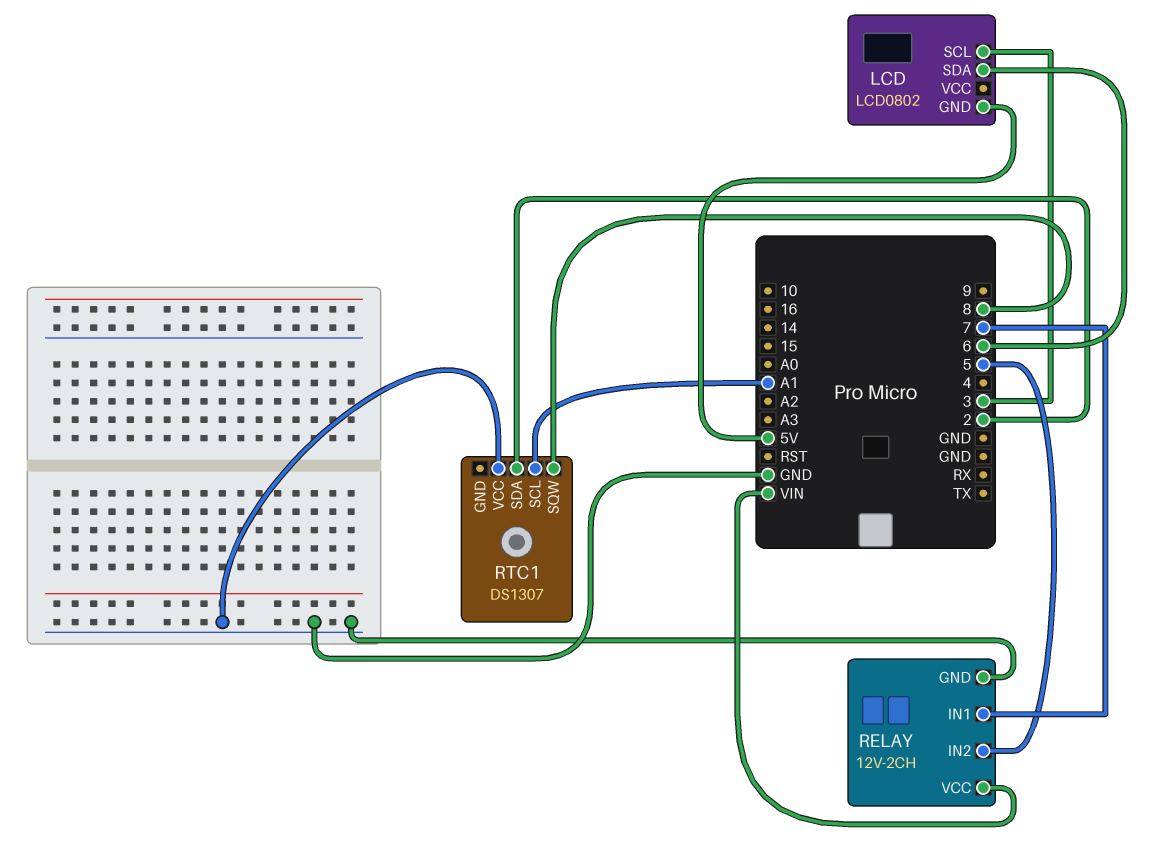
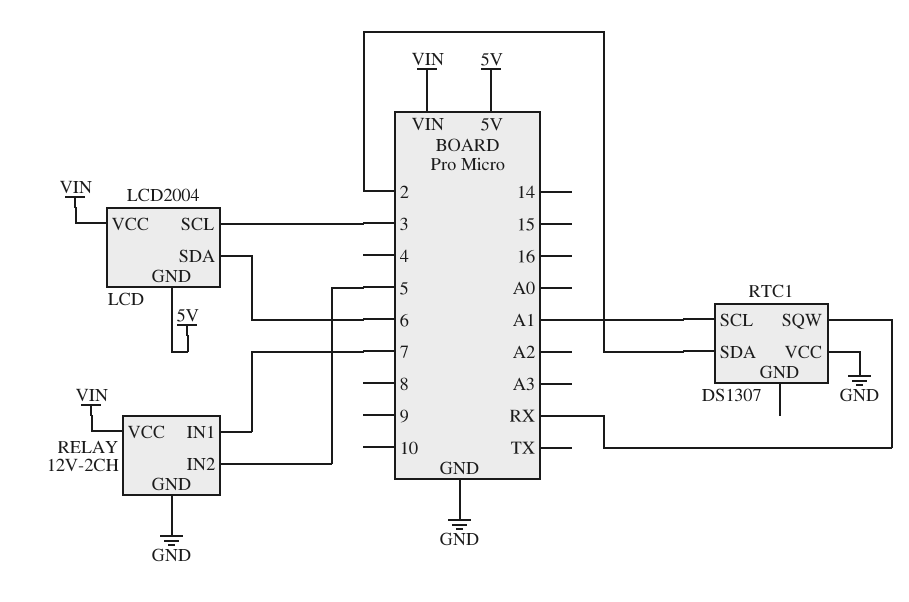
LCD: LCD0802 -> LCD2004
LCD pin VCC: none -> VIN
RTC1 pin SQW: 8 -> RX

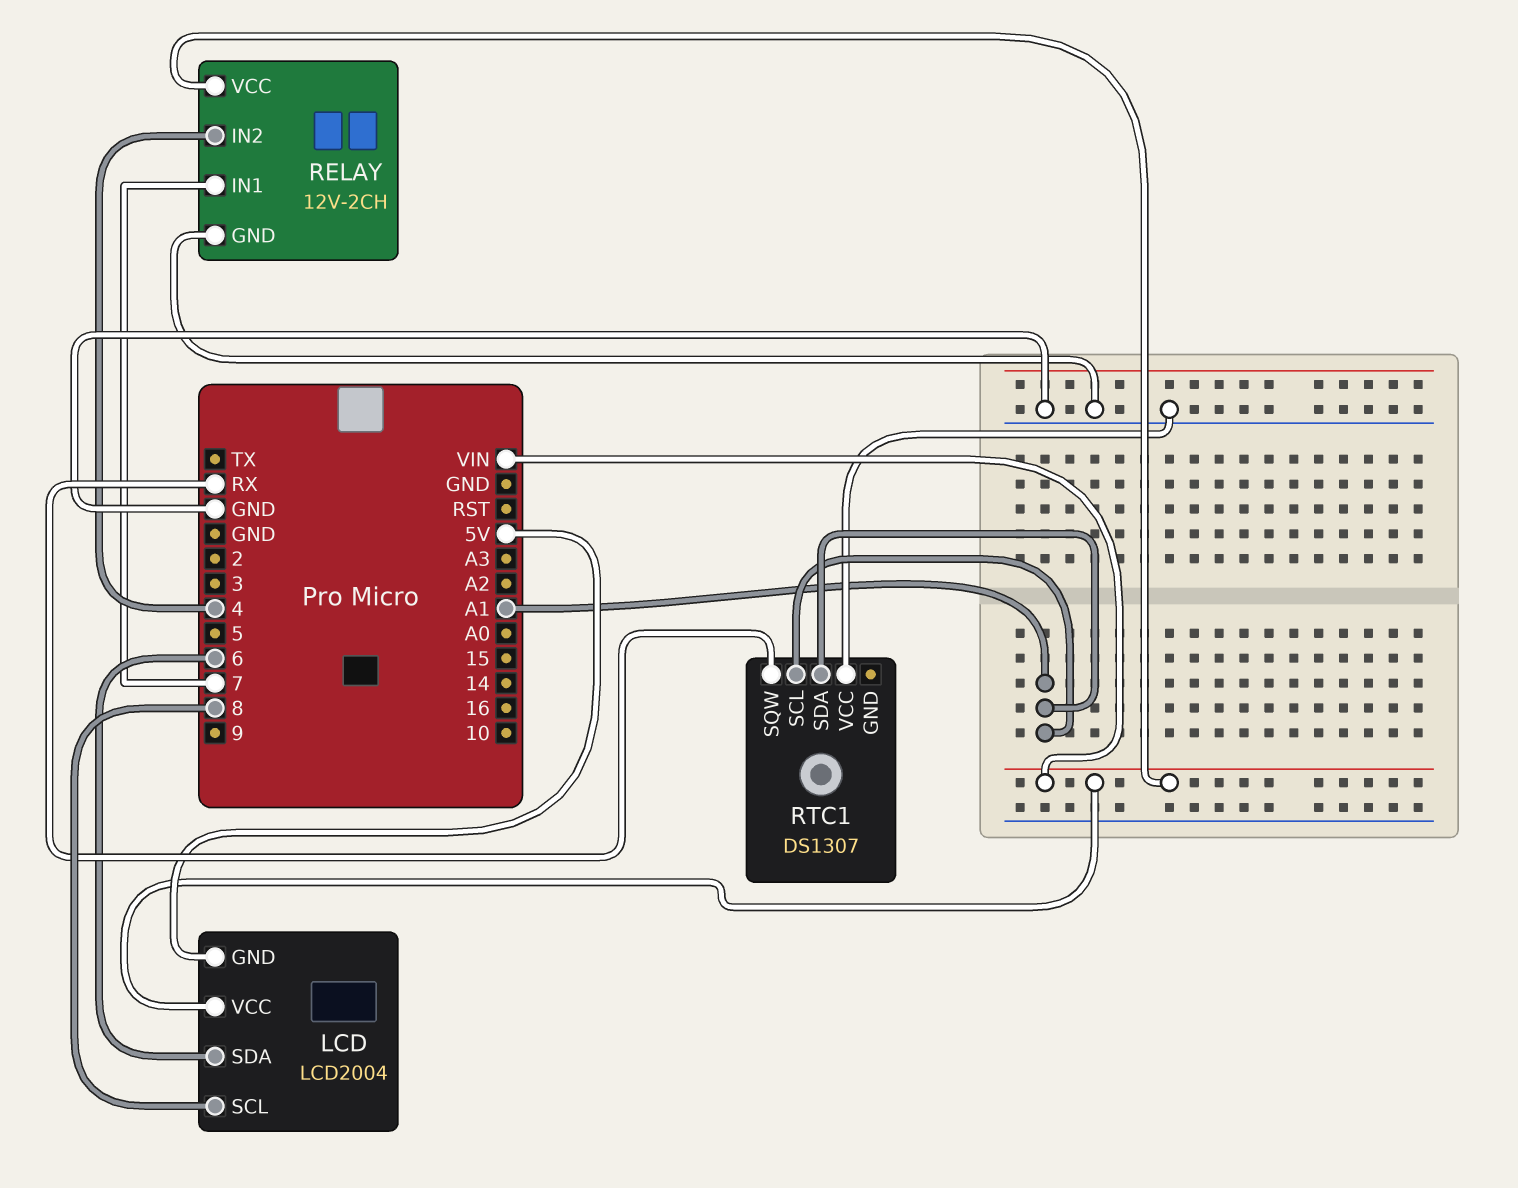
LCD pin SCL: 3 -> 8
RELAY pin IN2: 5 -> 4
RTC1 pin SDA: 2 -> A1

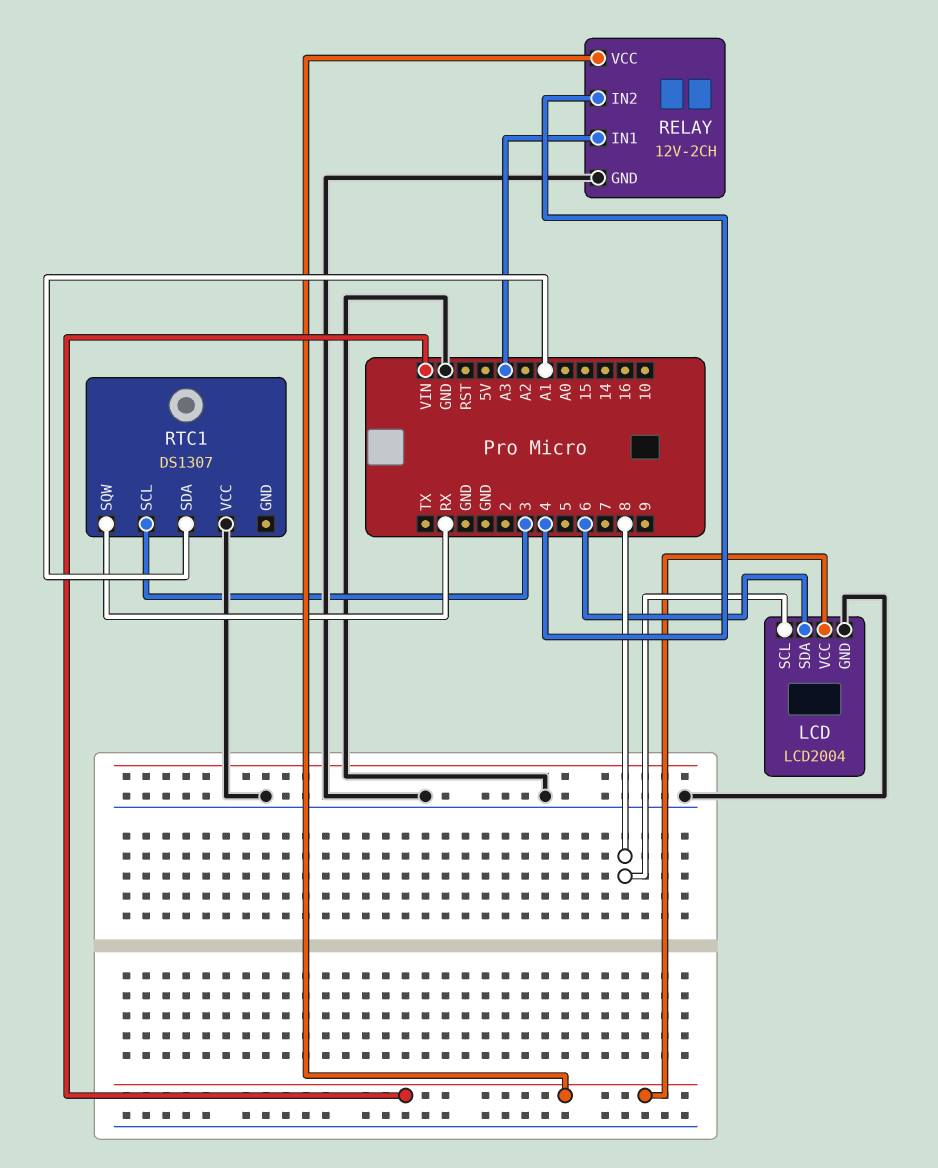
LCD pin GND: 5V -> GND
RELAY pin IN1: 7 -> A3
RTC1 pin SCL: A1 -> 3

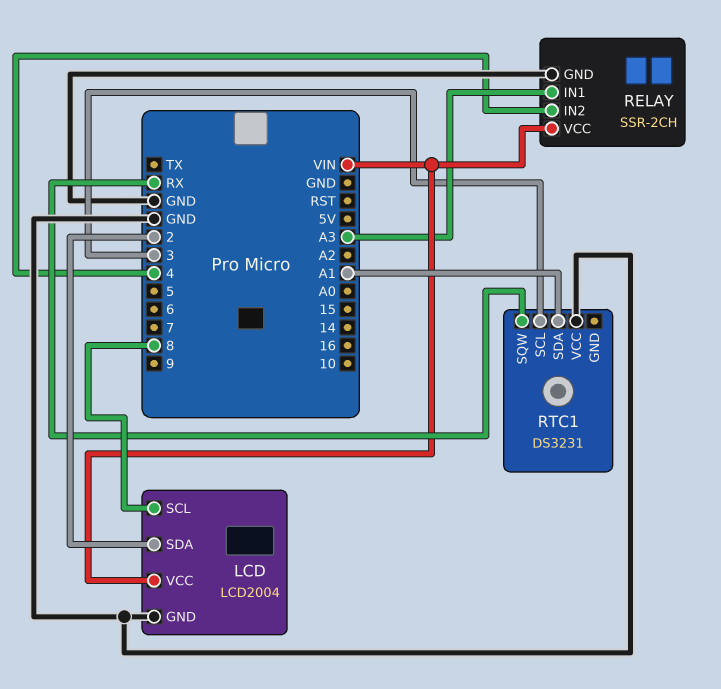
LCD pin SDA: 6 -> 2
RELAY: 12V-2CH -> SSR-2CH
RTC1: DS1307 -> DS3231

